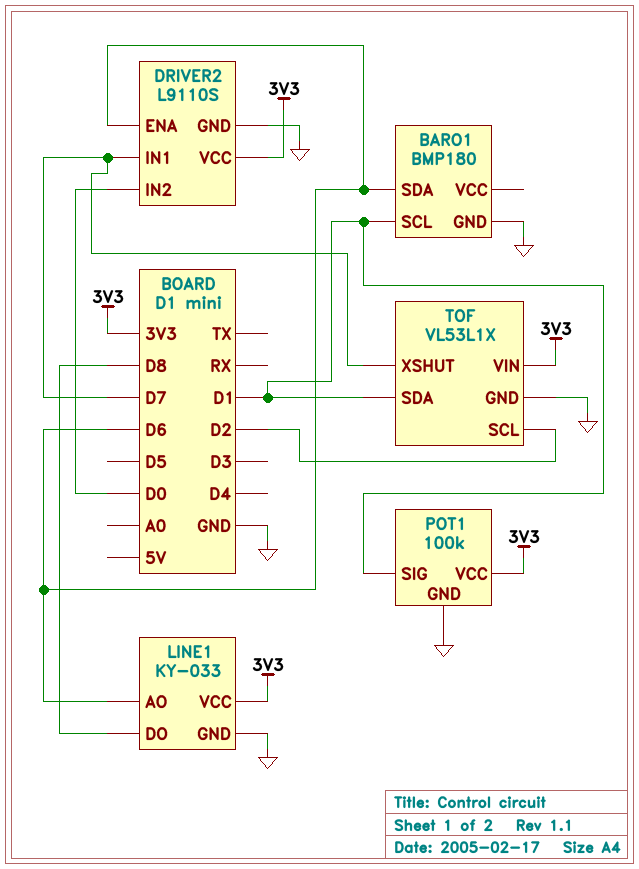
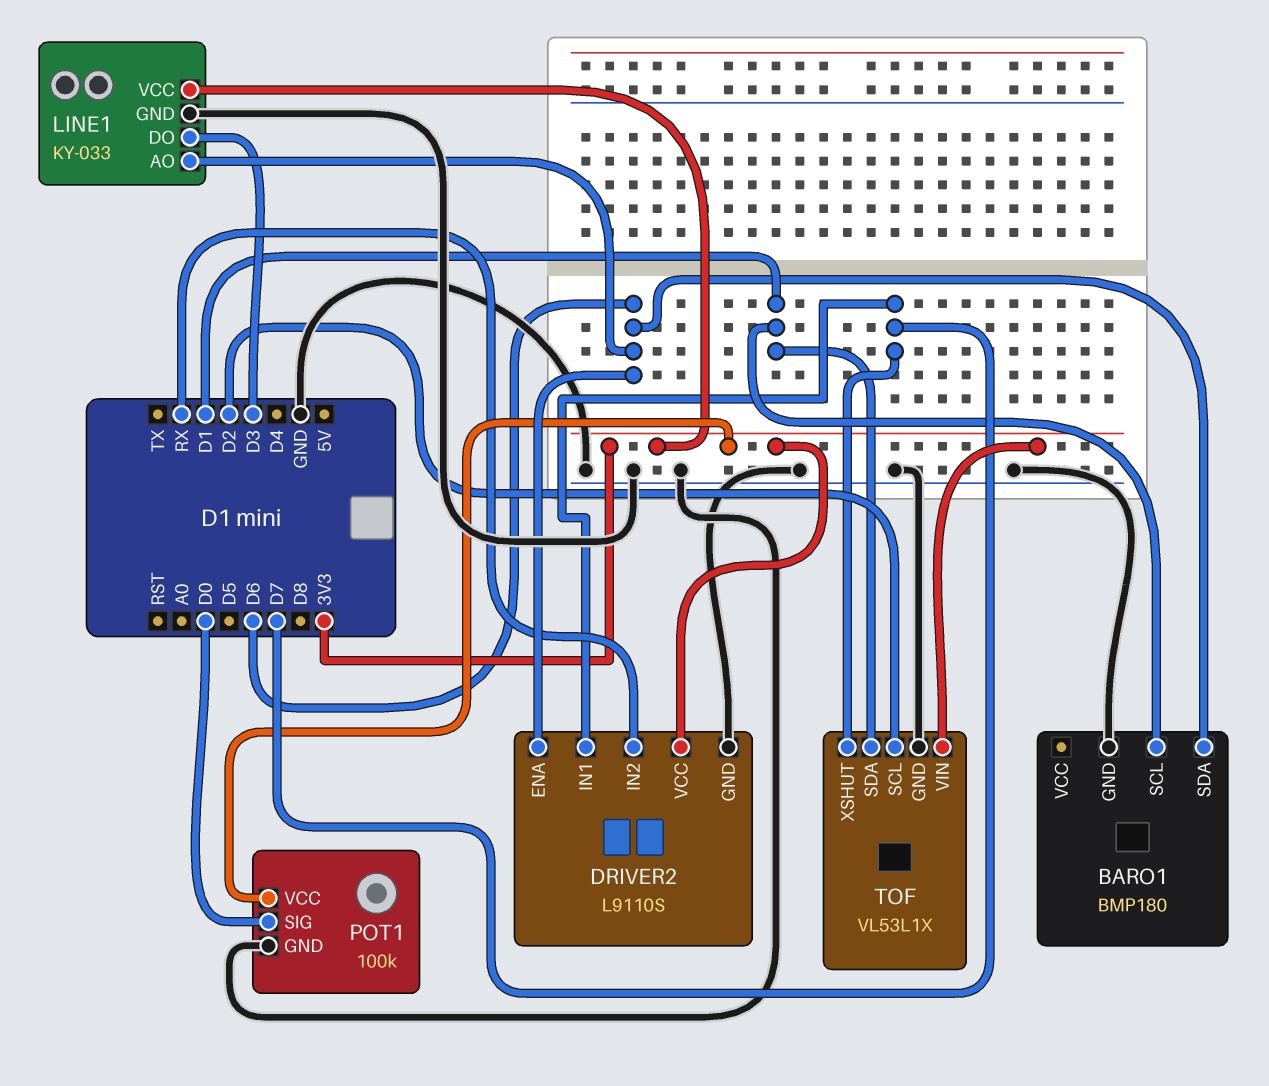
DRIVER2 pin IN2: D0 -> RX
LINE1 pin DO: D8 -> D3
POT1 pin SIG: D1 -> D0

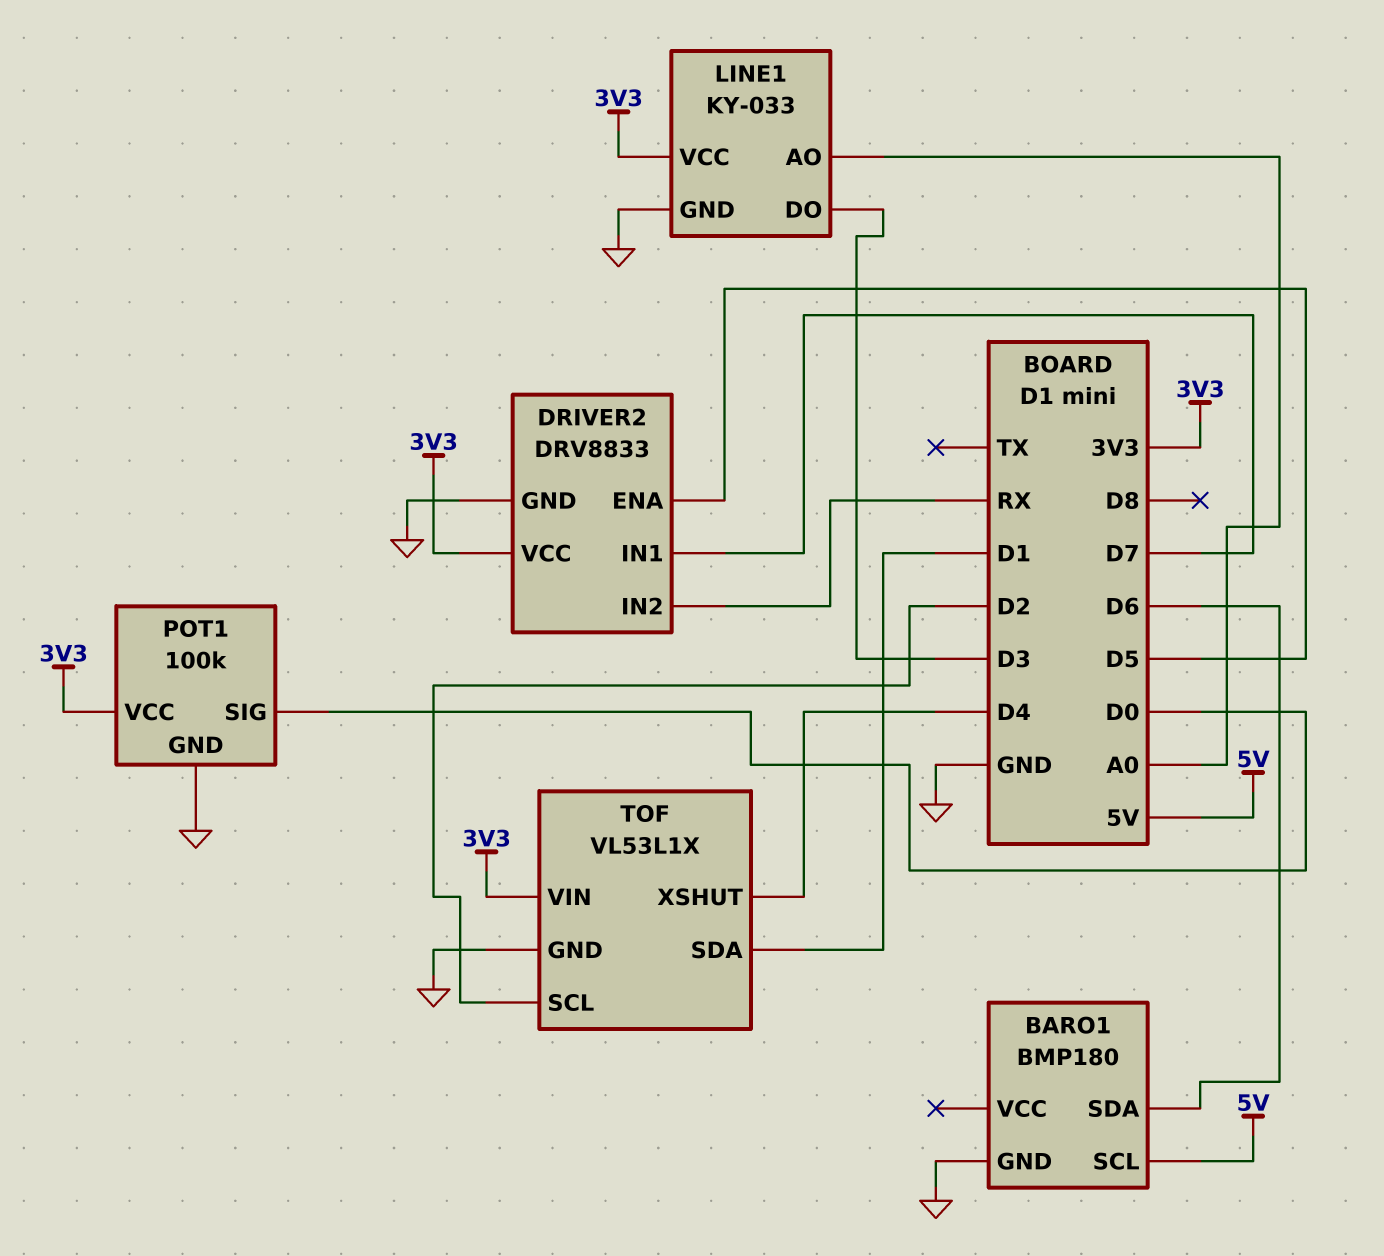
BARO1 pin SCL: D1 -> 5V
DRIVER2: L9110S -> DRV8833
DRIVER2 pin ENA: D6 -> D5
LINE1 pin AO: D6 -> A0
TOF pin XSHUT: D7 -> D4

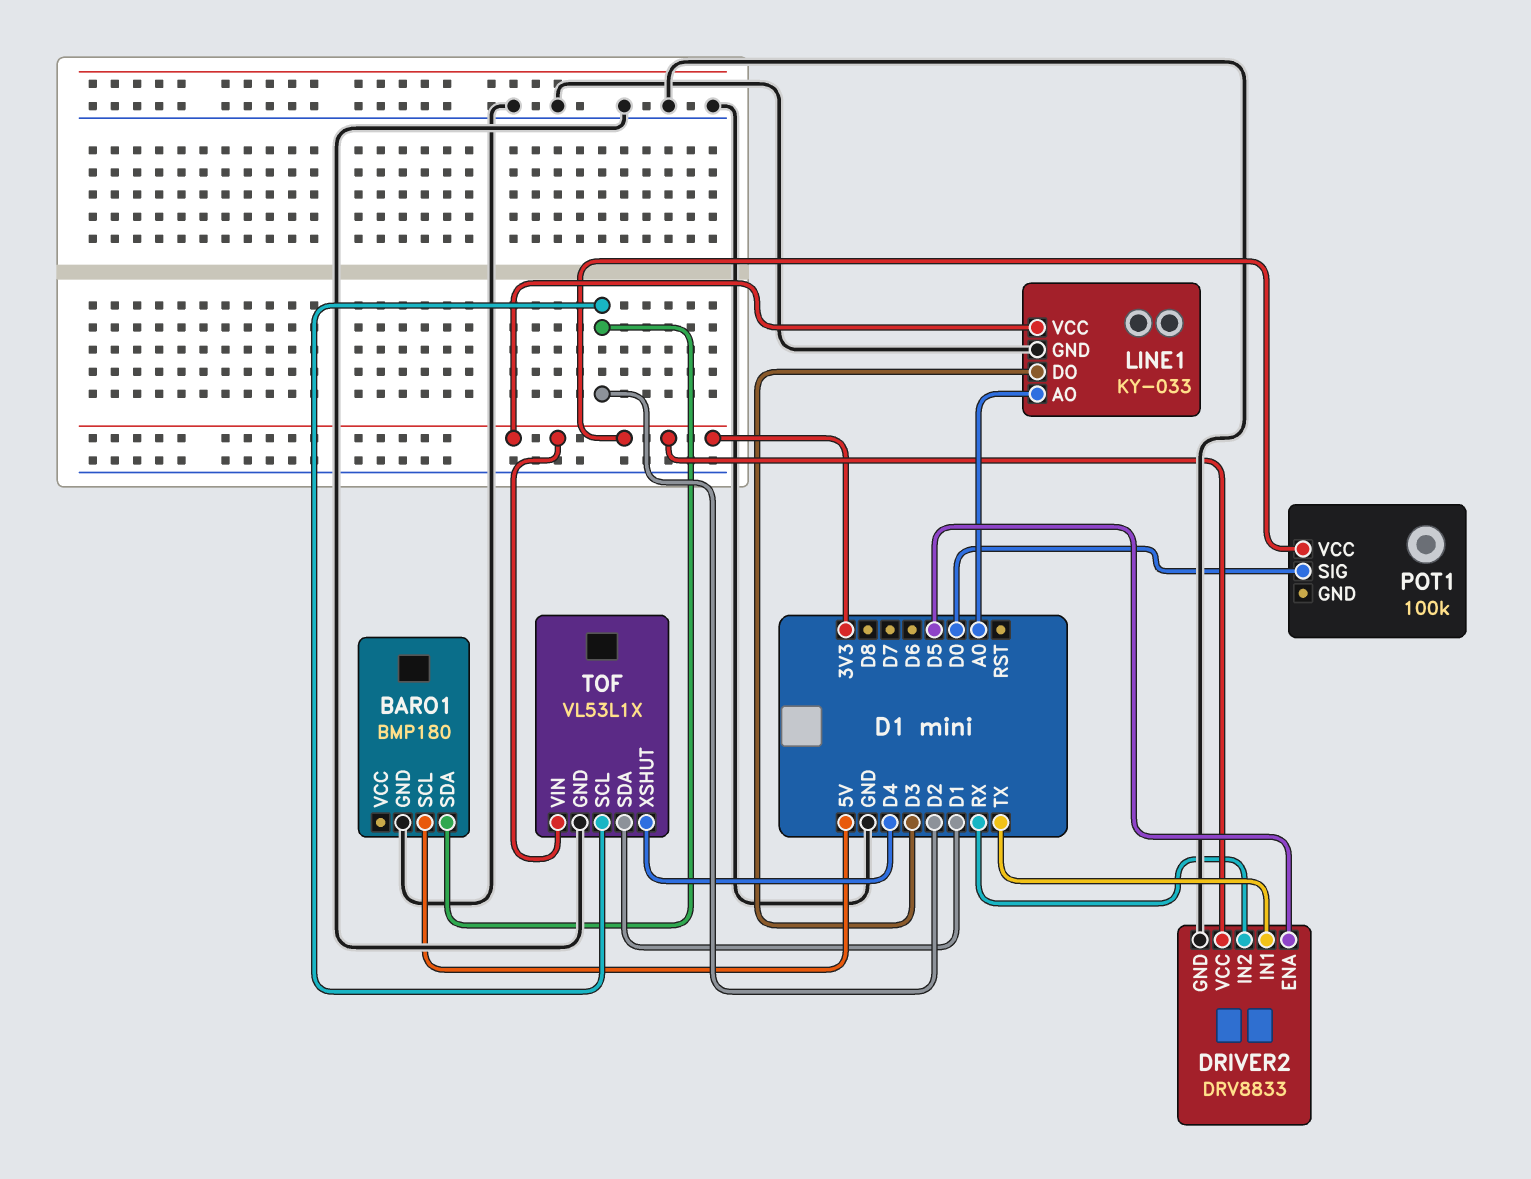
BARO1 pin SDA: D6 -> D2
DRIVER2 pin IN1: D7 -> TX
POT1 pin GND: GND -> none

